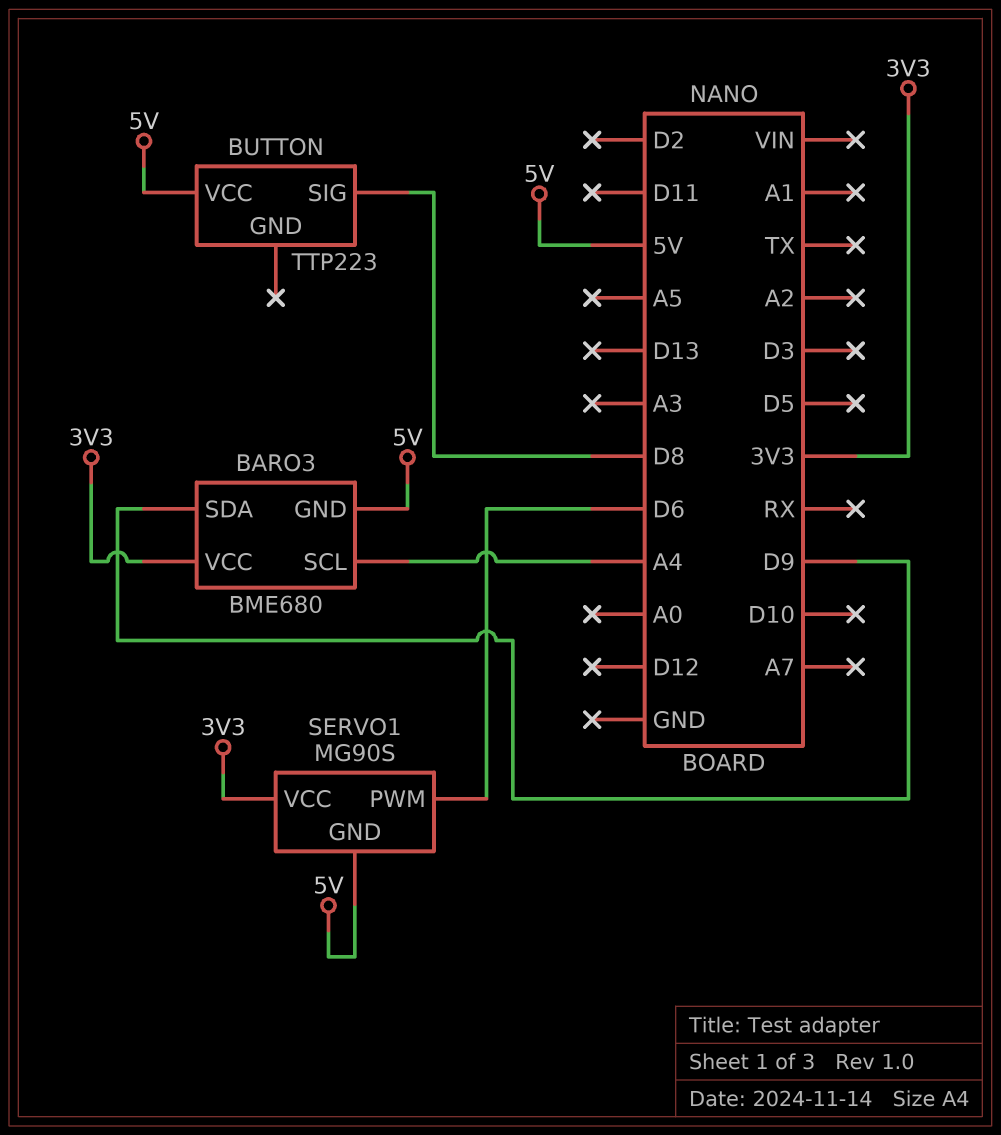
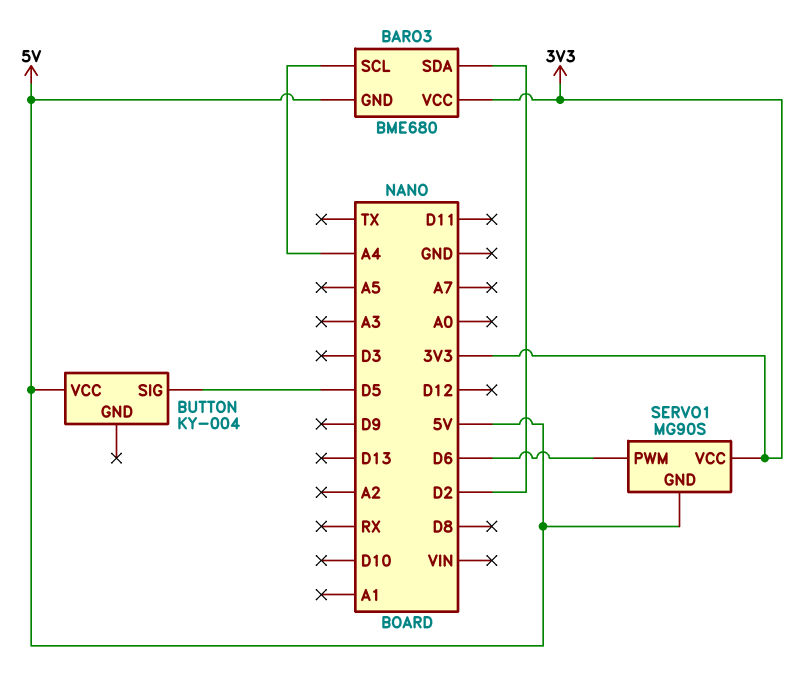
BARO3 pin SDA: D9 -> D2
BUTTON: TTP223 -> KY-004
BUTTON pin SIG: D8 -> D5

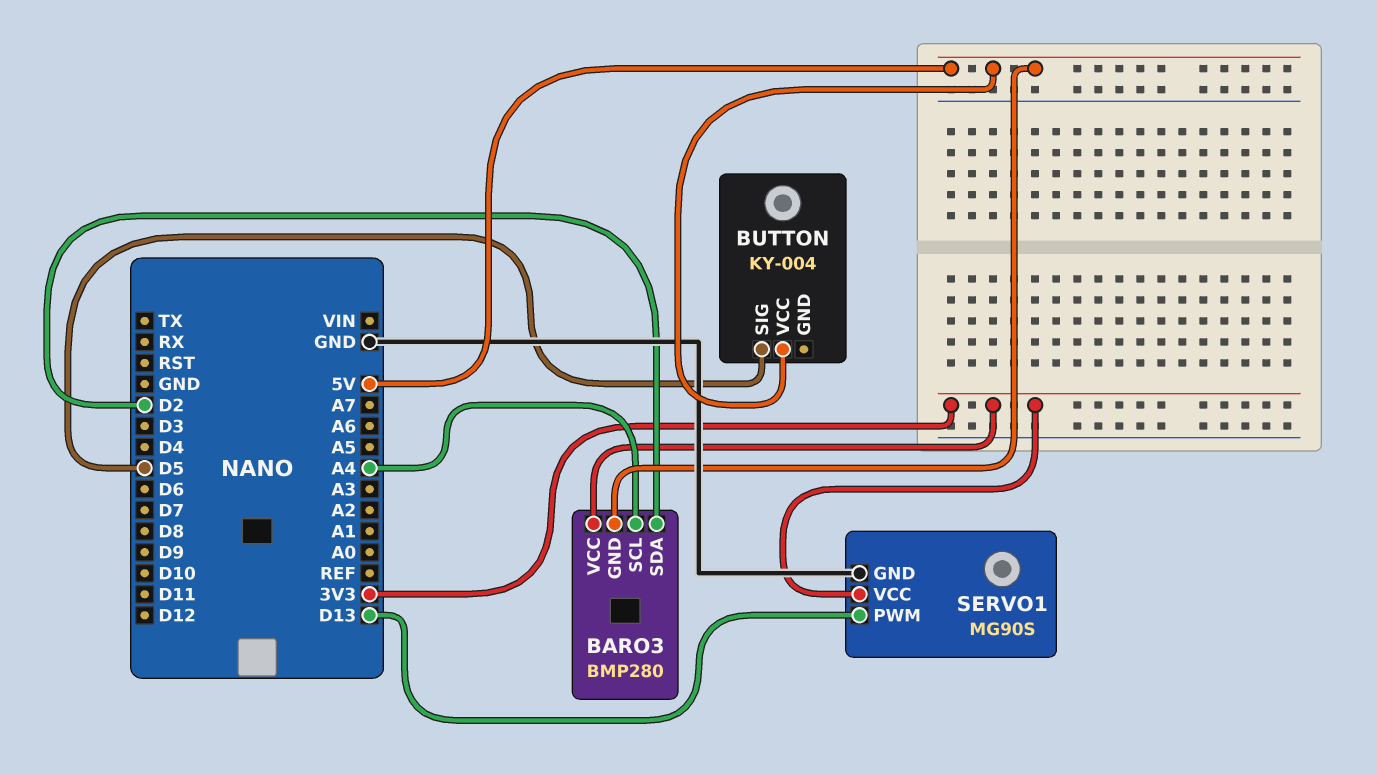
BARO3: BME680 -> BMP280
SERVO1 pin GND: 5V -> GND
SERVO1 pin PWM: D6 -> D13

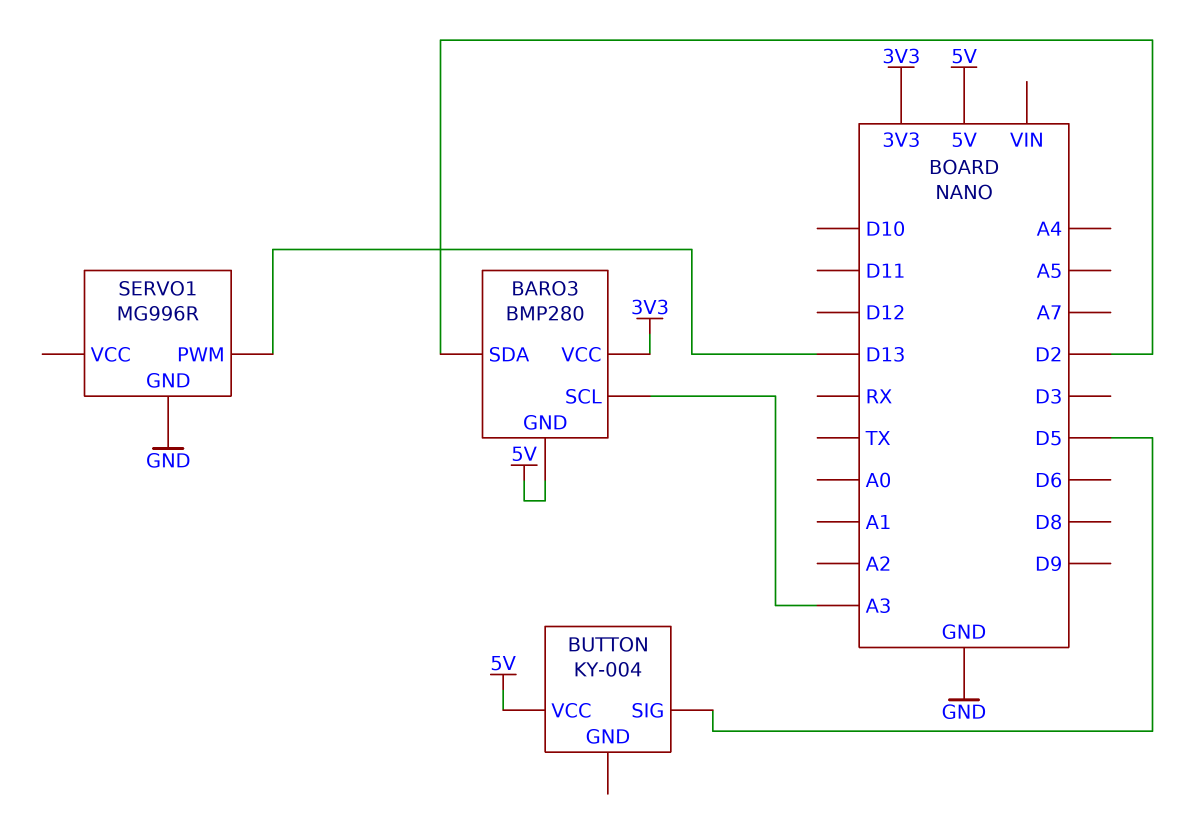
BARO3 pin SCL: A4 -> A3
SERVO1: MG90S -> MG996R
SERVO1 pin VCC: 3V3 -> none

